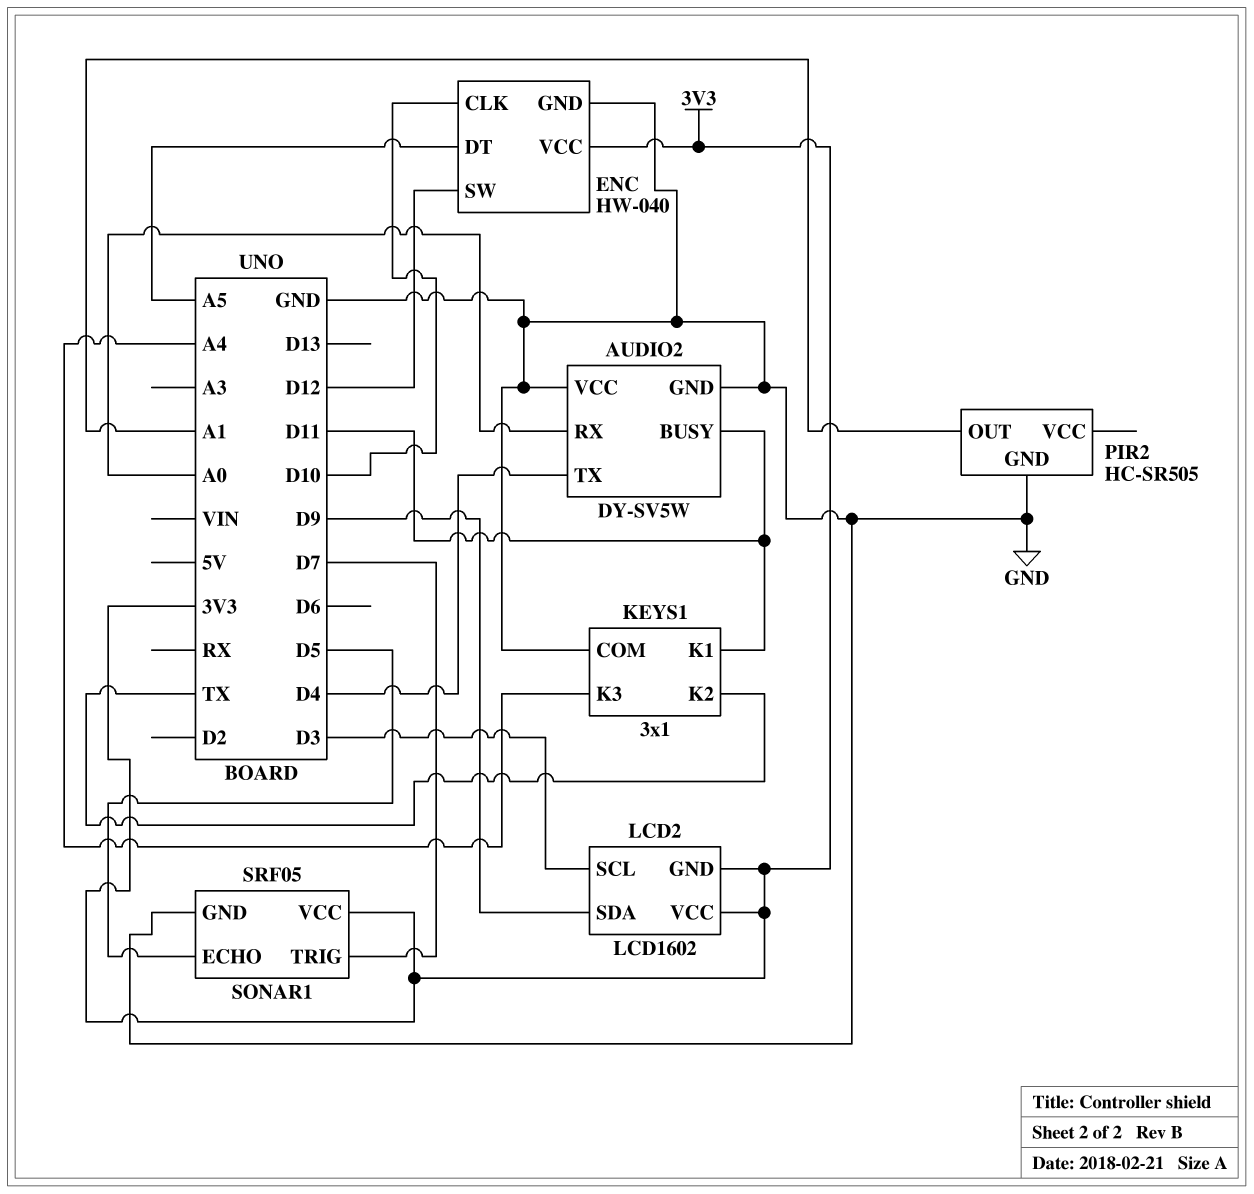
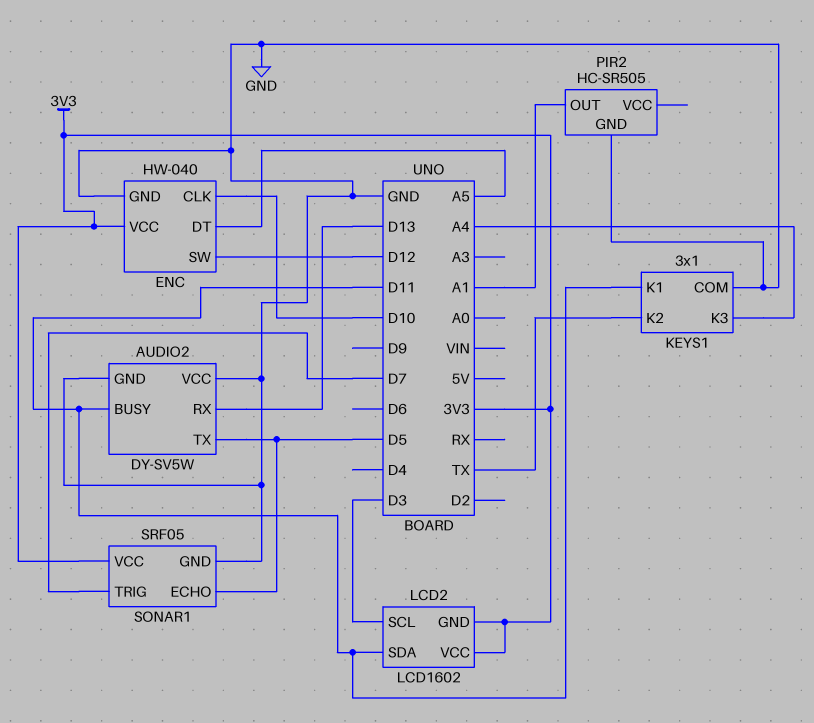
AUDIO2 pin RX: A0 -> D13
AUDIO2 pin TX: D4 -> D5
LCD2 pin SDA: D9 -> D11

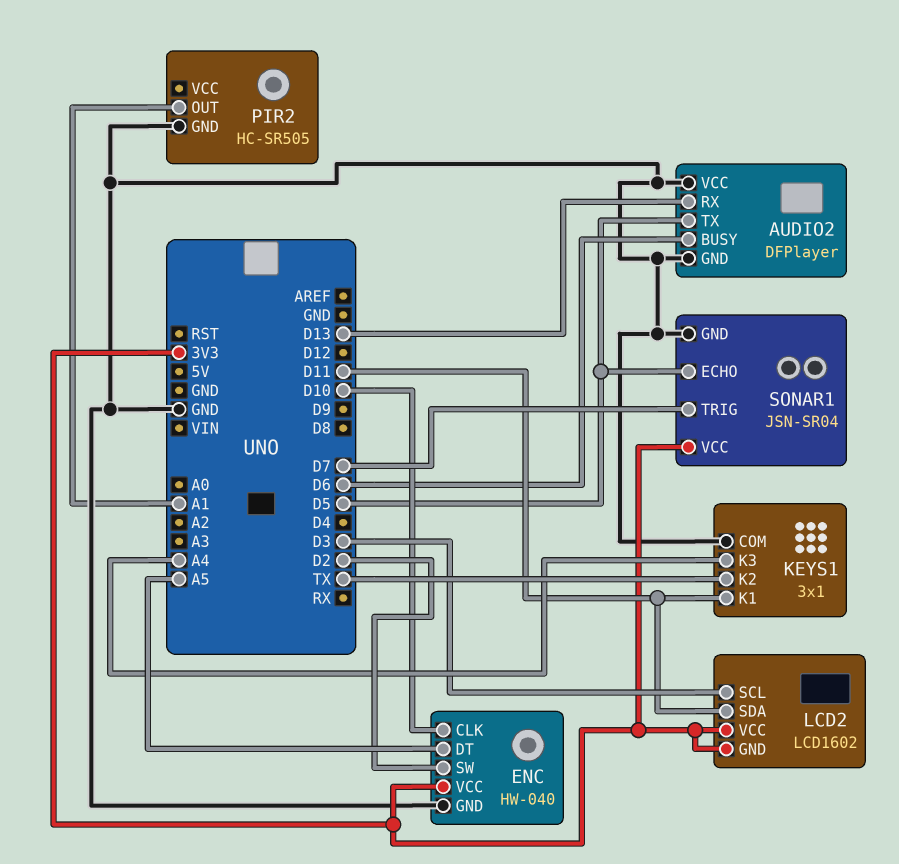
AUDIO2: DY-SV5W -> DFPlayer
AUDIO2 pin BUSY: D11 -> D6
ENC pin SW: D12 -> D2
SONAR1: SRF05 -> JSN-SR04

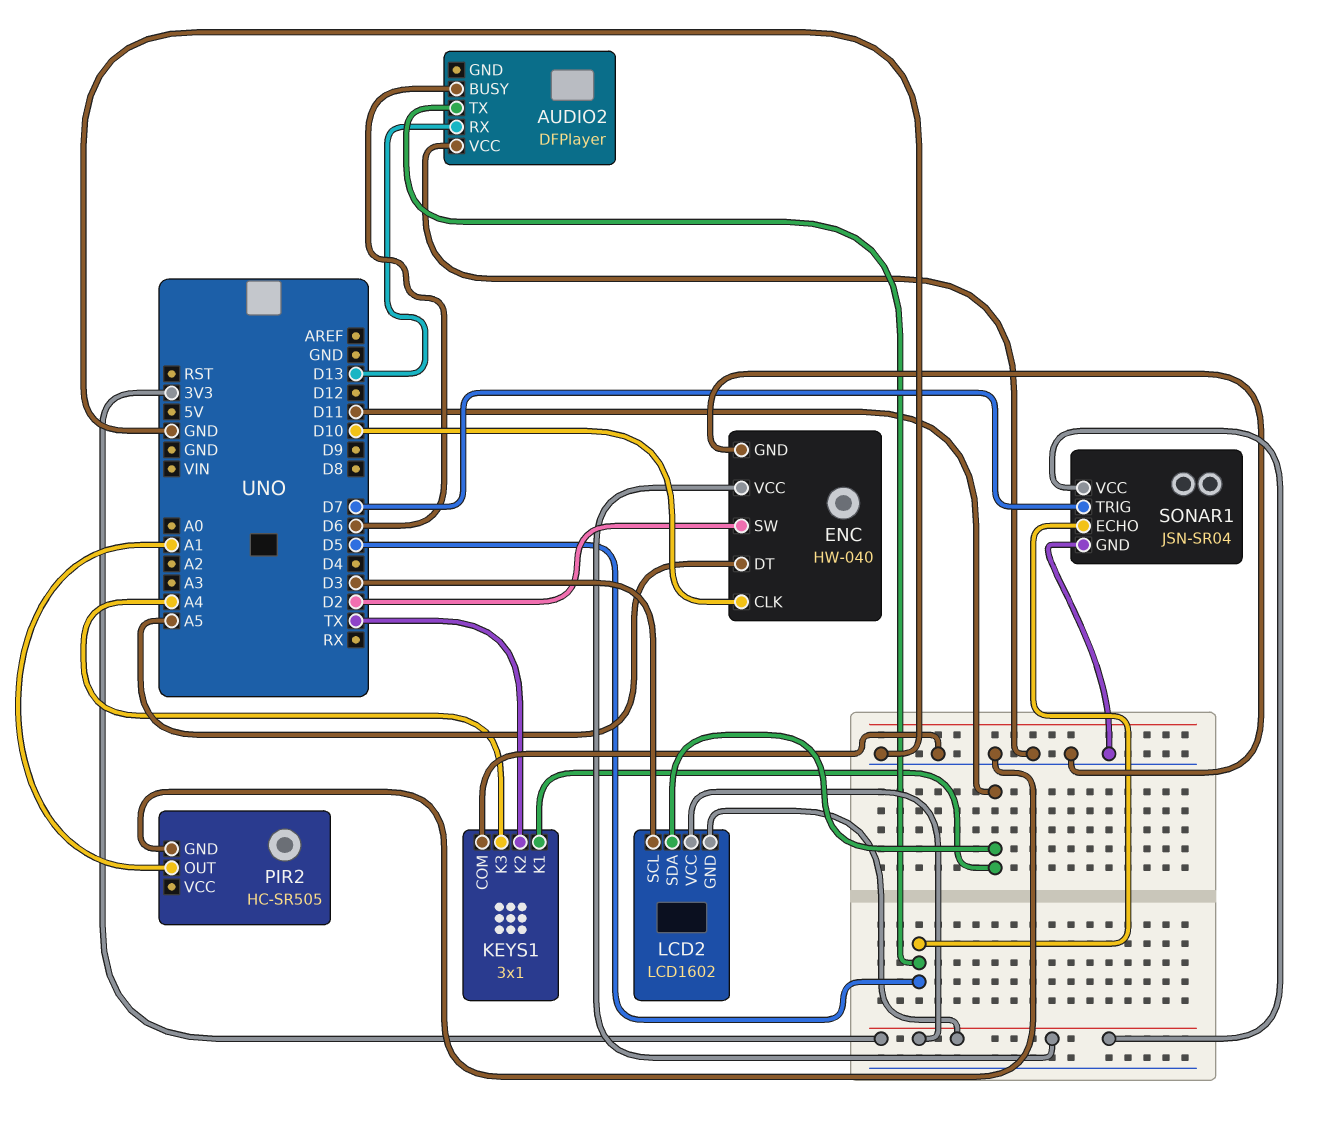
AUDIO2 pin GND: GND -> none

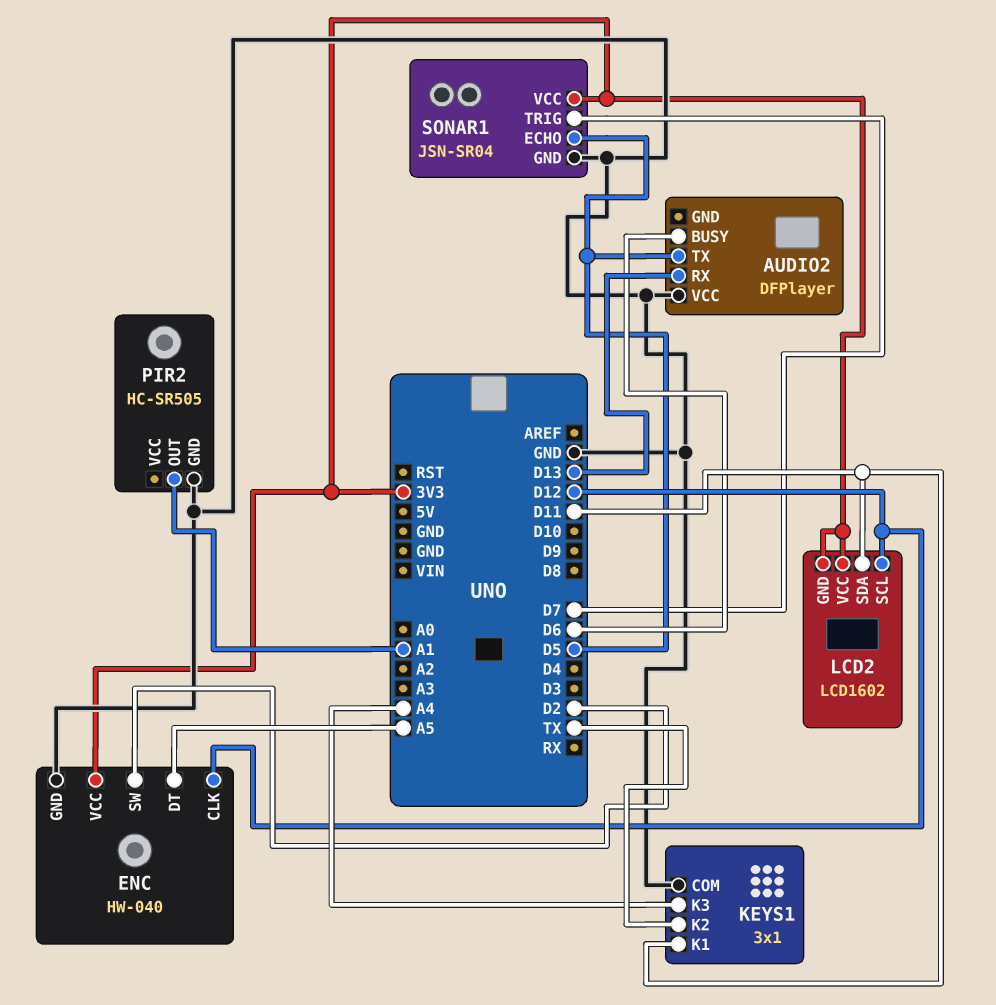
ENC pin CLK: D10 -> D12
LCD2 pin SCL: D3 -> D12

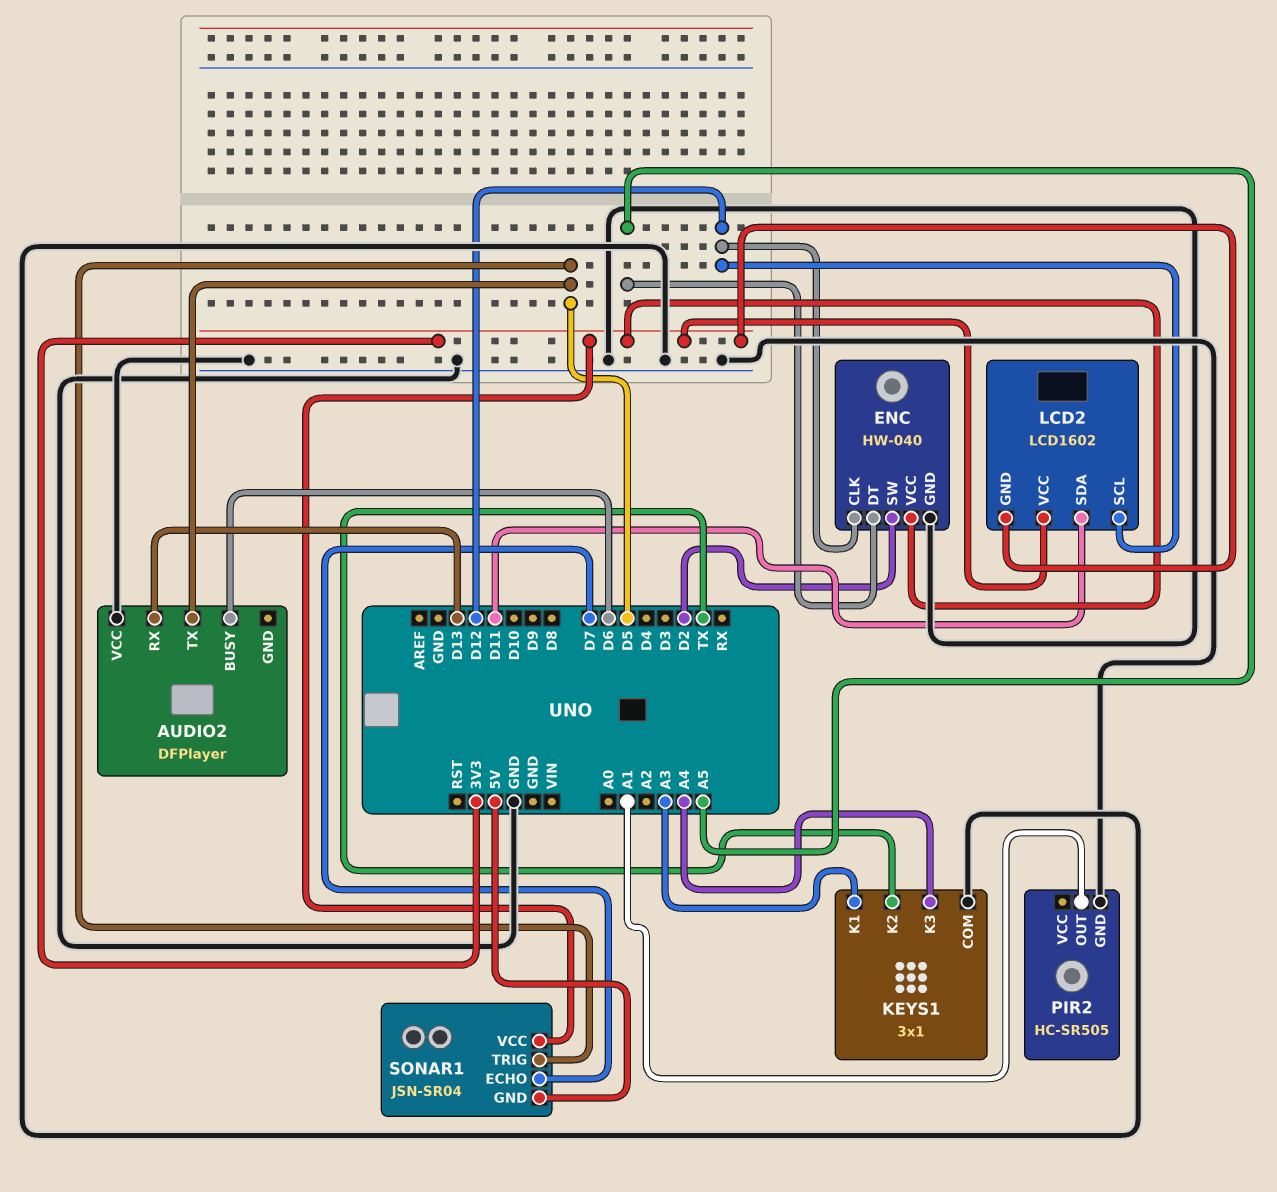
KEYS1 pin K1: D11 -> A3
SONAR1 pin ECHO: D5 -> D7
SONAR1 pin GND: GND -> 5V
SONAR1 pin TRIG: D7 -> D5

